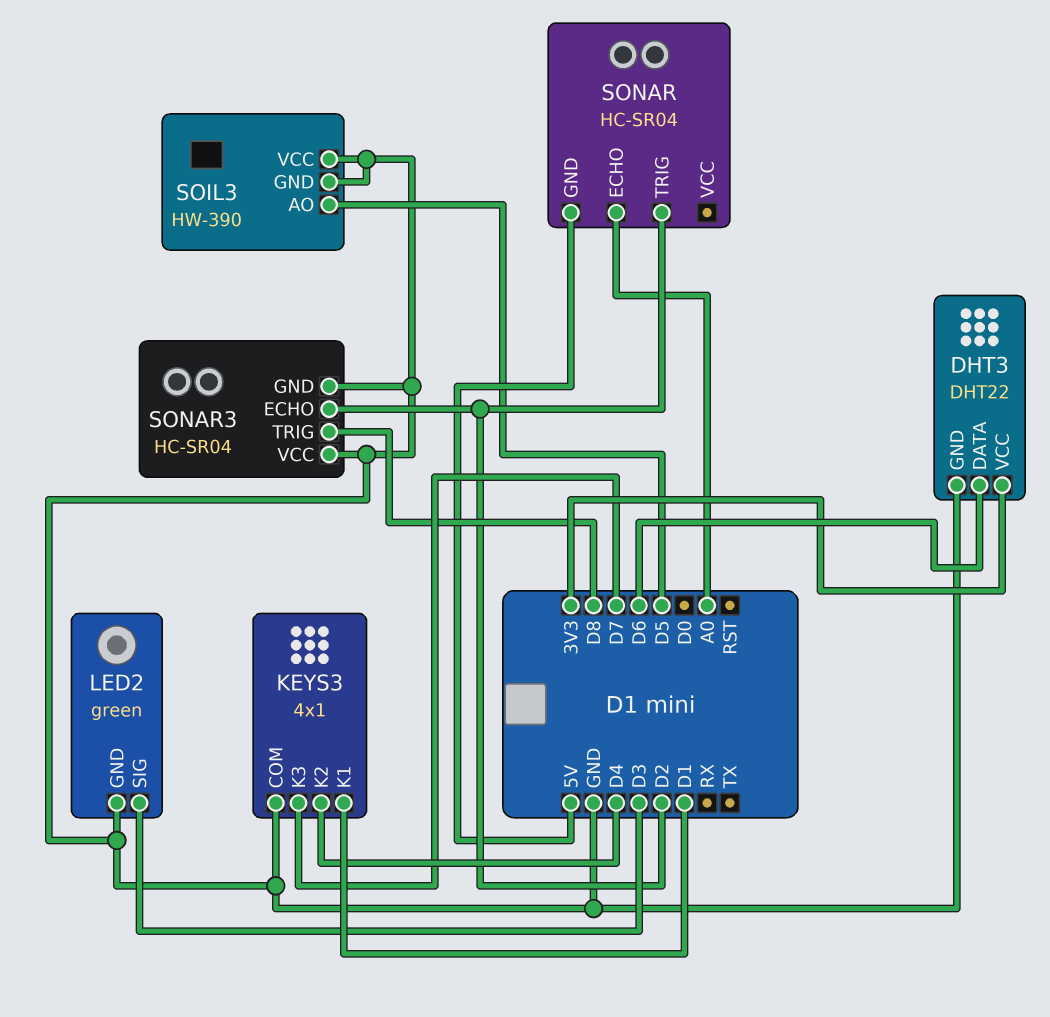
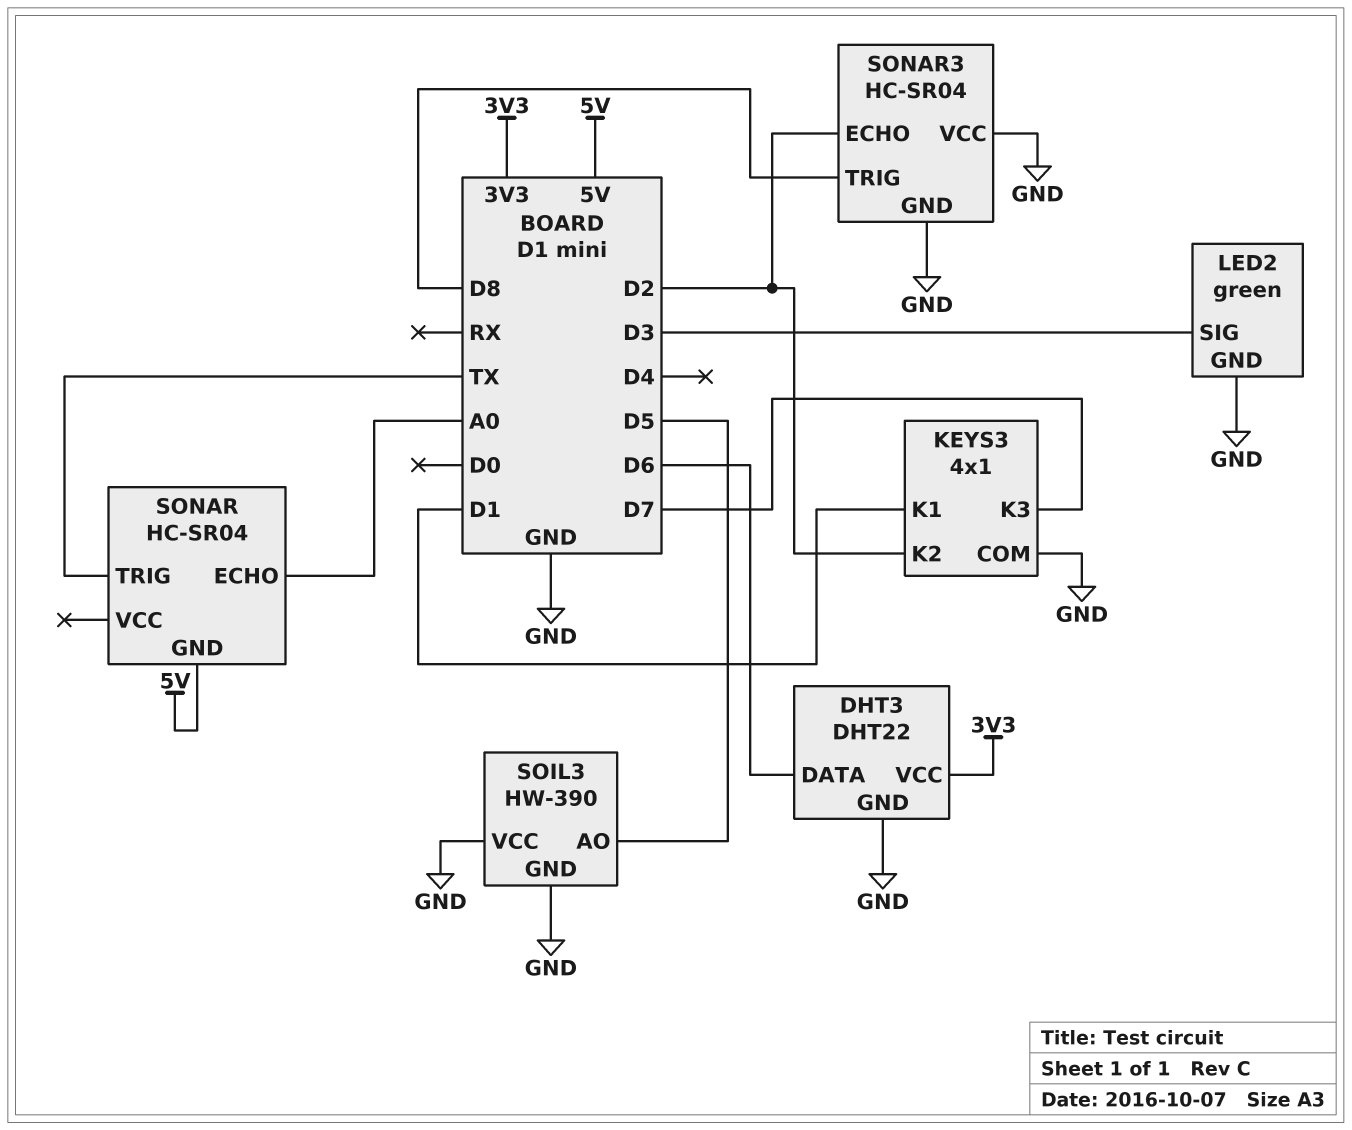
KEYS3 pin K2: D4 -> D2
SONAR pin TRIG: D2 -> TX

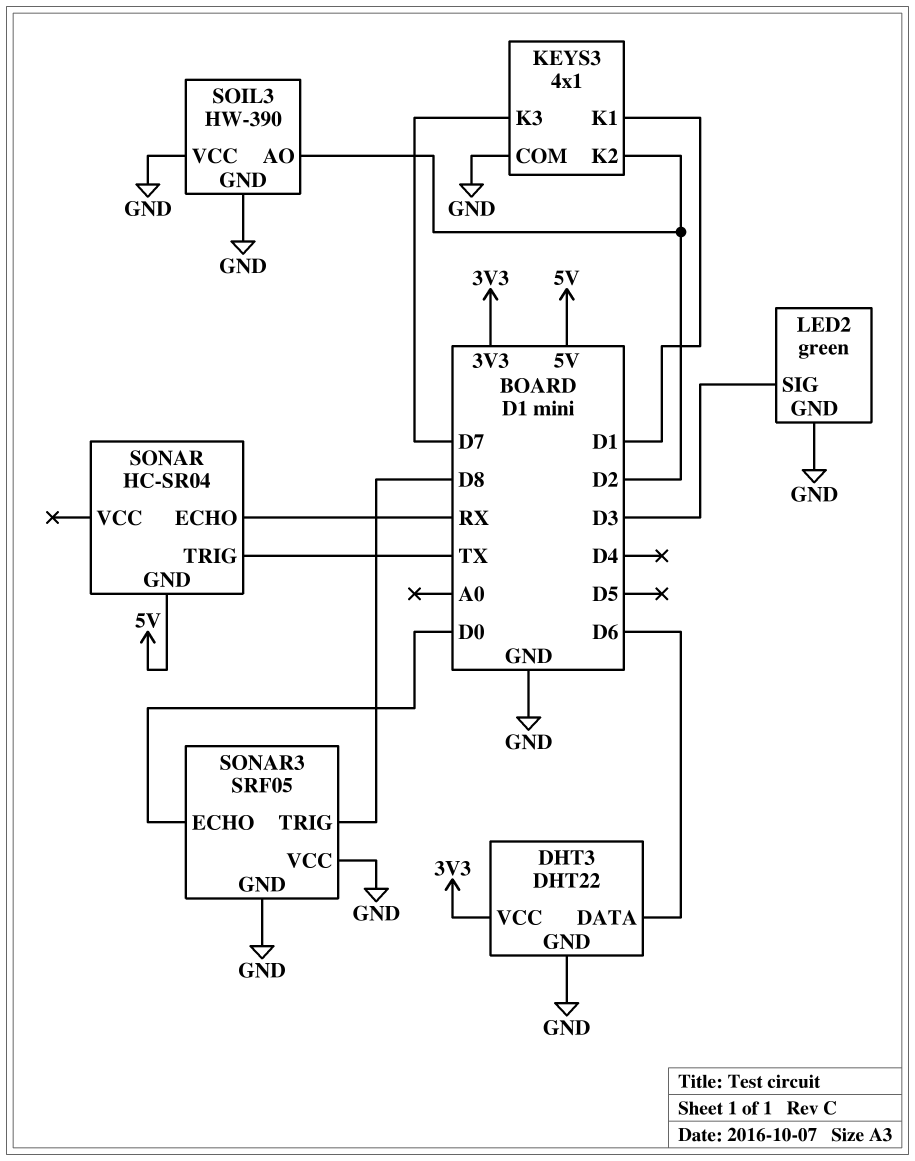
SOIL3 pin AO: D5 -> D2
SONAR pin ECHO: A0 -> RX
SONAR3: HC-SR04 -> SRF05
SONAR3 pin ECHO: D2 -> D0

